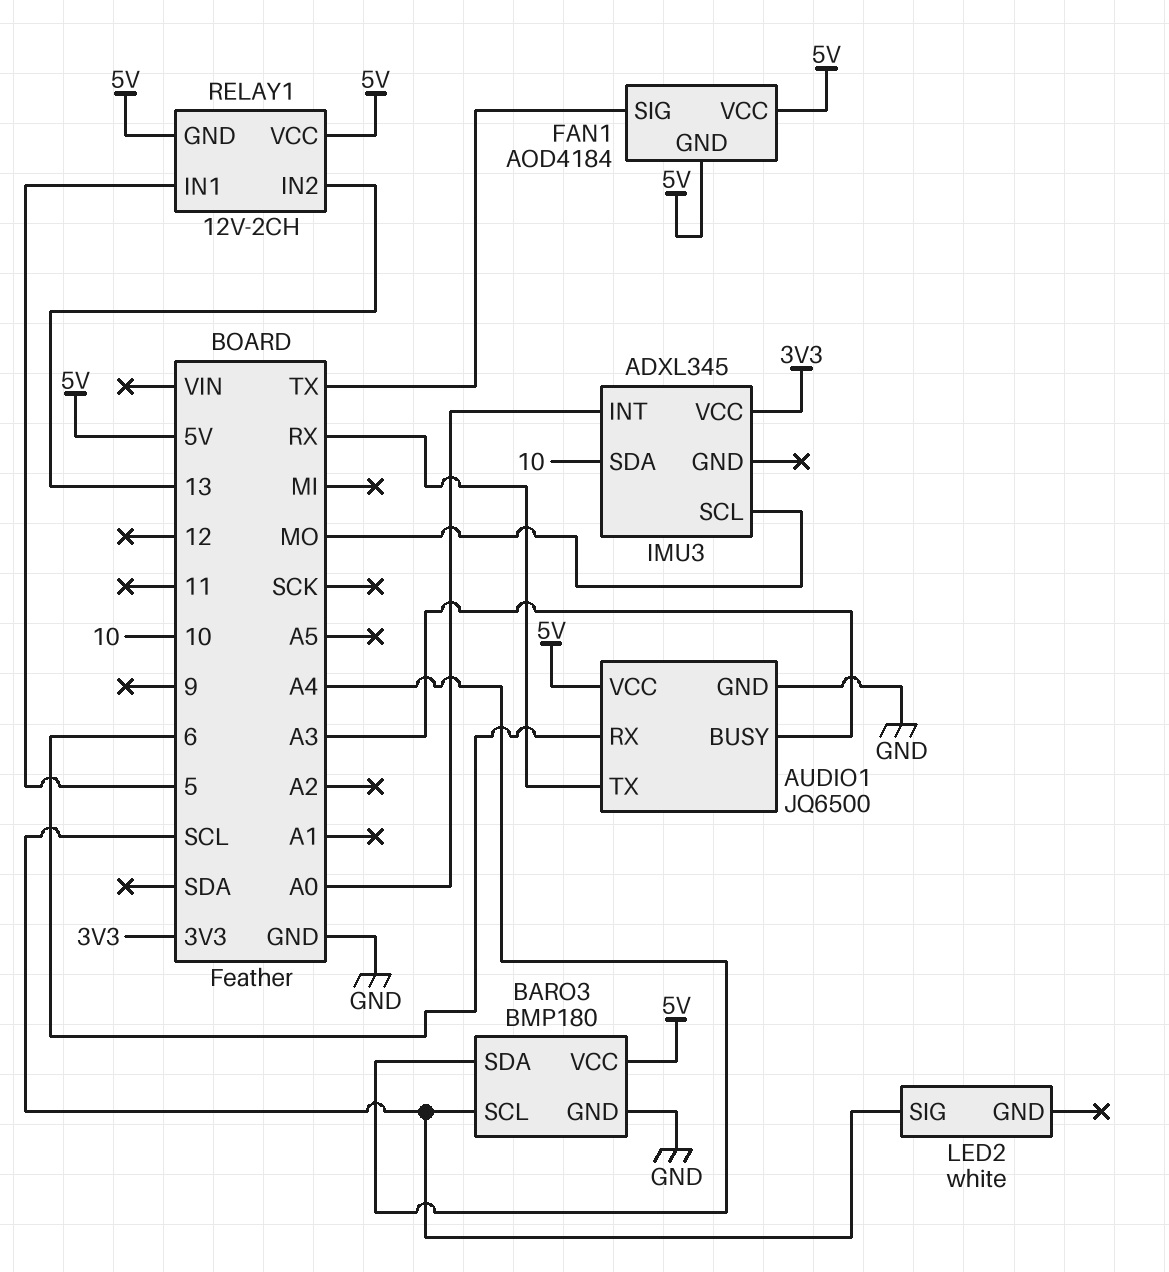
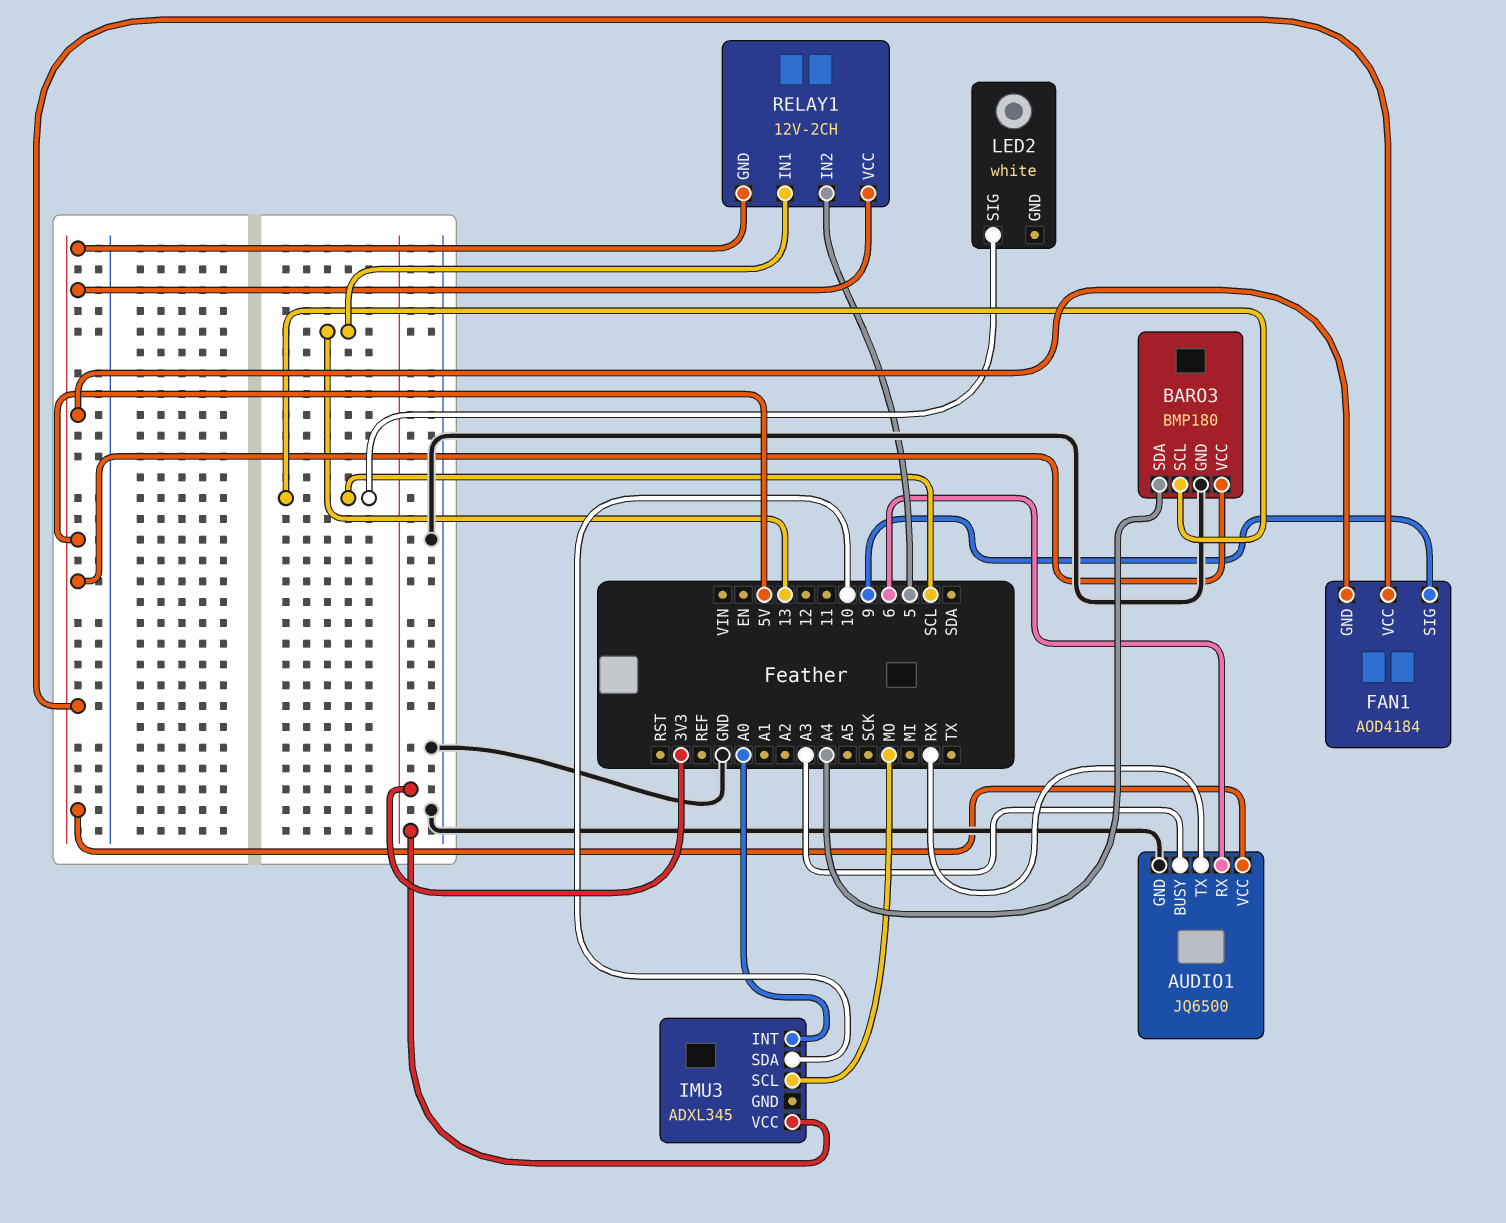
FAN1 pin SIG: TX -> 9
RELAY1 pin IN1: 5 -> 13
RELAY1 pin IN2: 13 -> 5

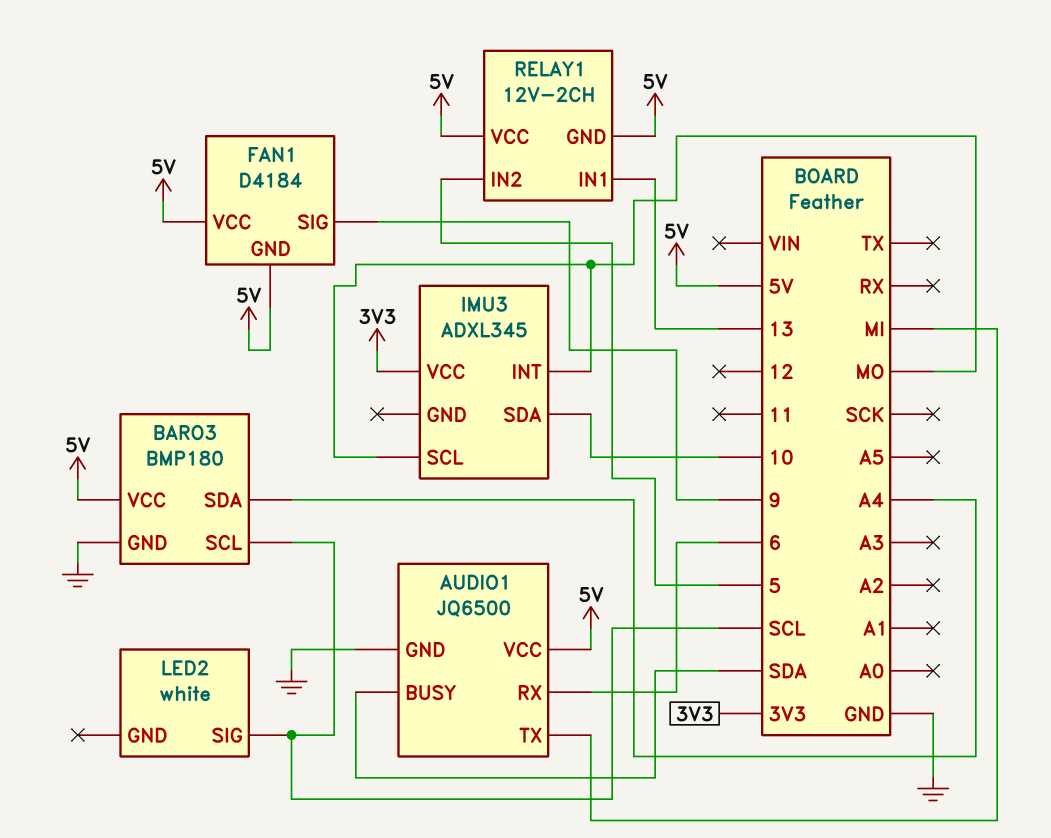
AUDIO1 pin BUSY: A3 -> SDA
AUDIO1 pin TX: RX -> MI
FAN1: AOD4184 -> D4184
IMU3 pin INT: A0 -> MO

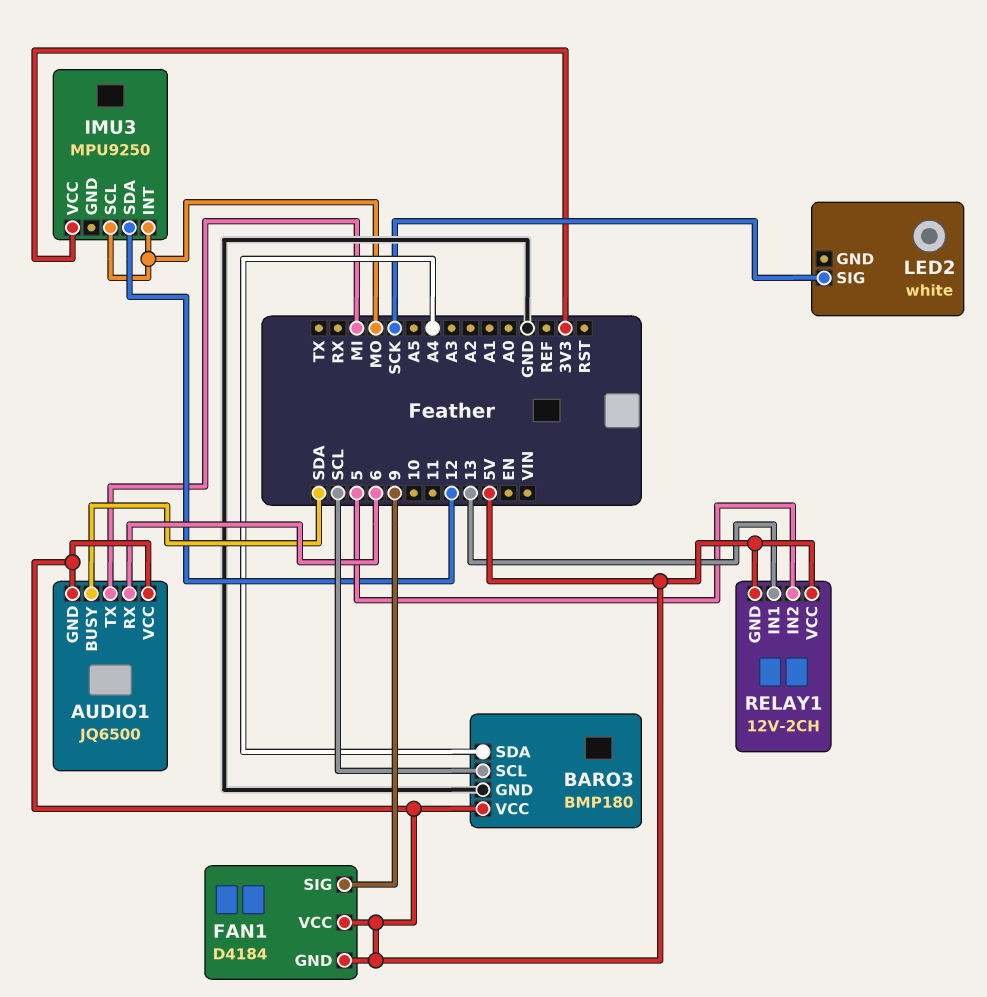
AUDIO1 pin GND: GND -> 5V
IMU3: ADXL345 -> MPU9250
IMU3 pin SDA: 10 -> 12
LED2 pin SIG: SCL -> SCK

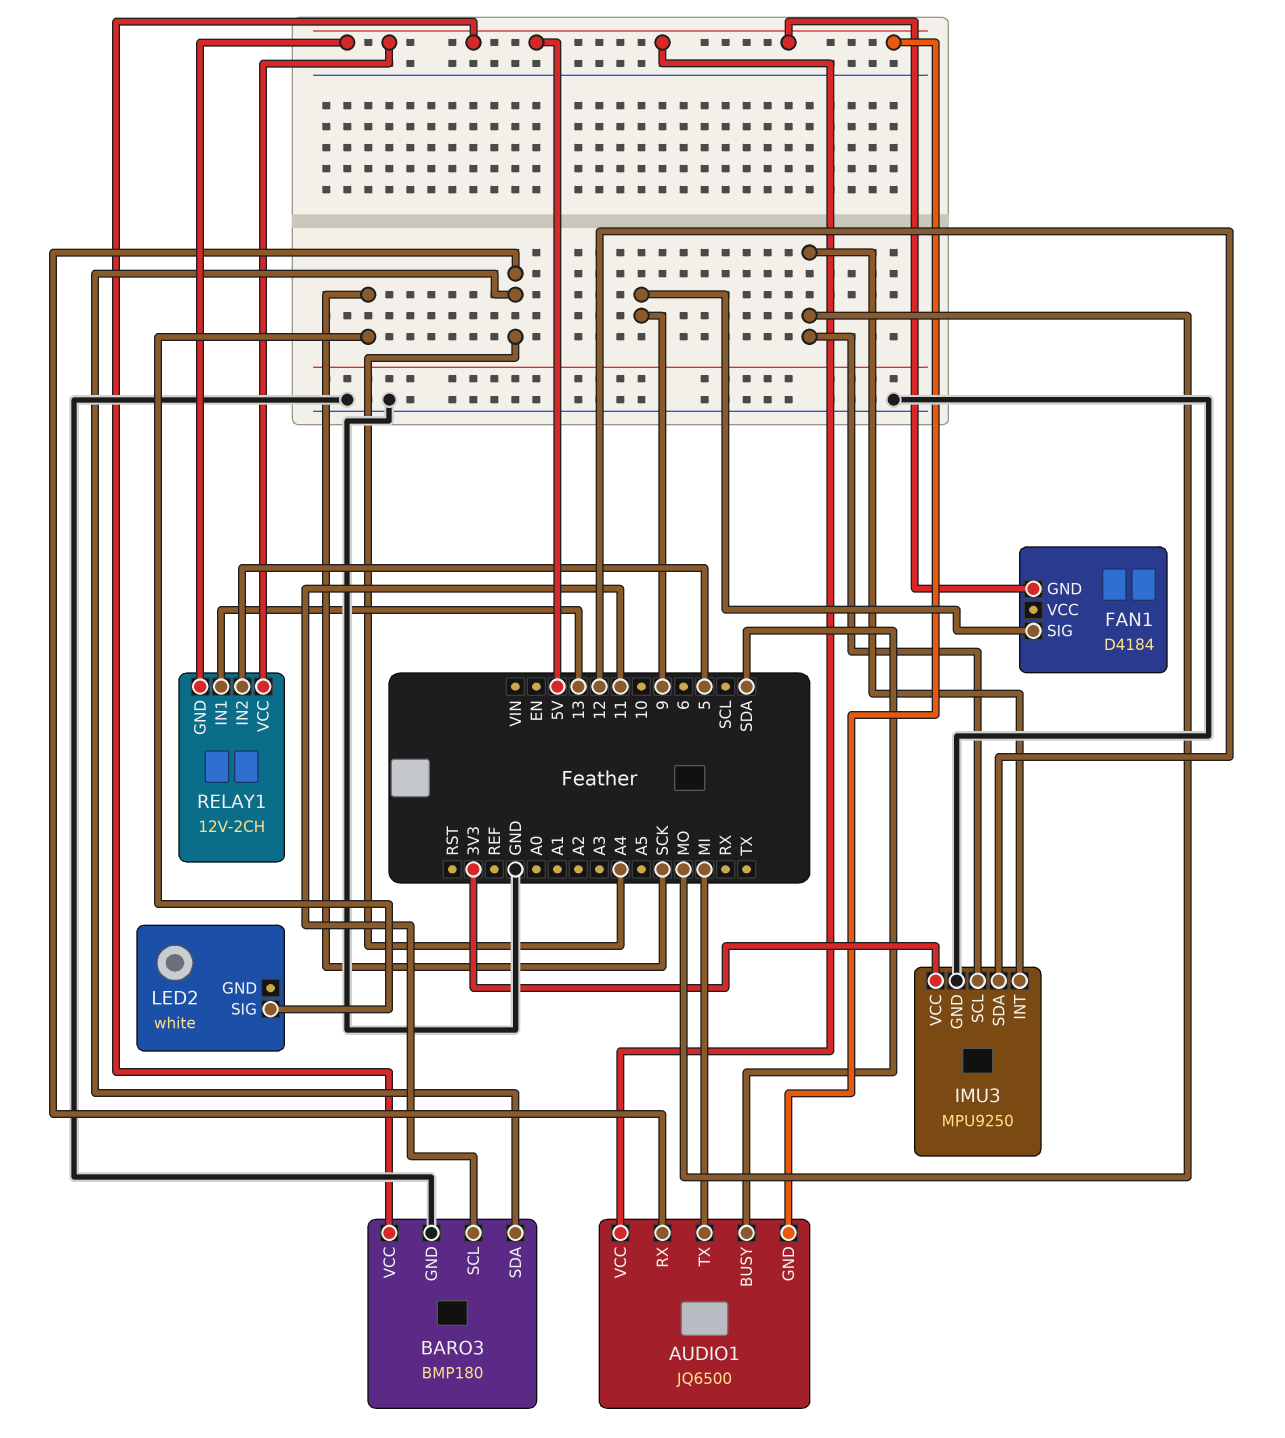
AUDIO1 pin RX: 6 -> A4
BARO3 pin SCL: SCL -> 11
FAN1 pin VCC: 5V -> none
IMU3 pin GND: none -> GND

